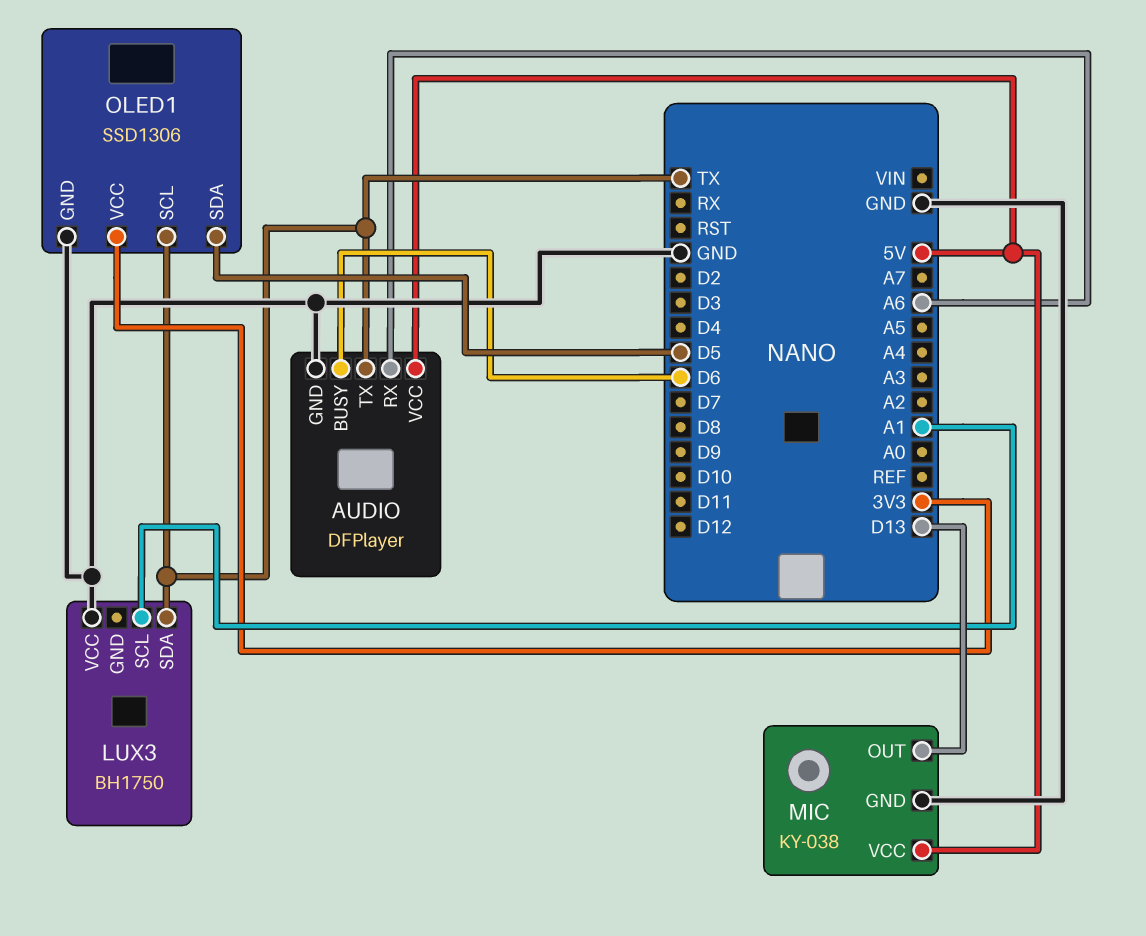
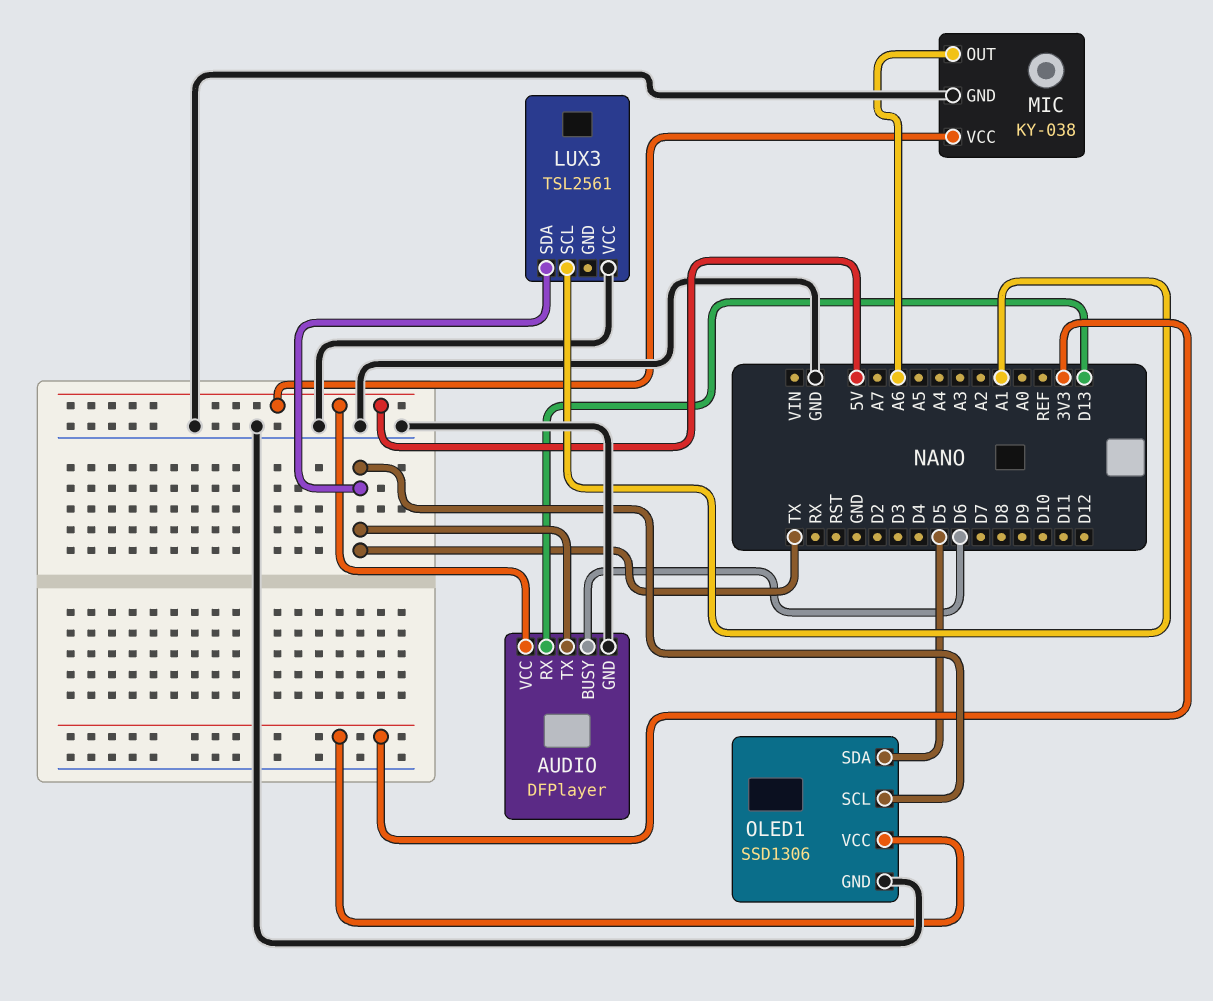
AUDIO pin RX: A6 -> D13
LUX3: BH1750 -> TSL2561
MIC pin OUT: D13 -> A6

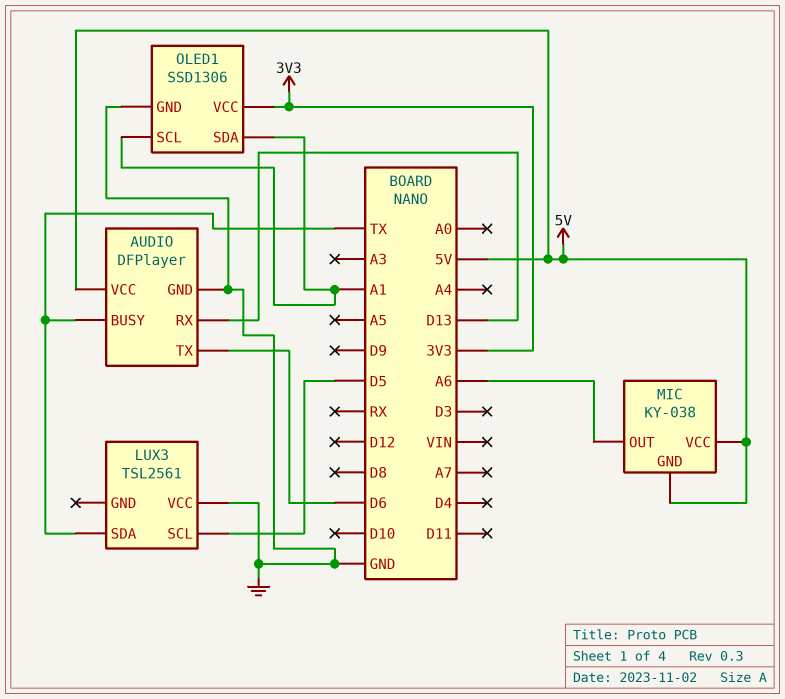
AUDIO pin BUSY: D6 -> TX
AUDIO pin TX: TX -> D6
LUX3 pin SCL: A1 -> D5
MIC pin GND: GND -> 5V
OLED1 pin SCL: TX -> A1
OLED1 pin SDA: D5 -> A1

